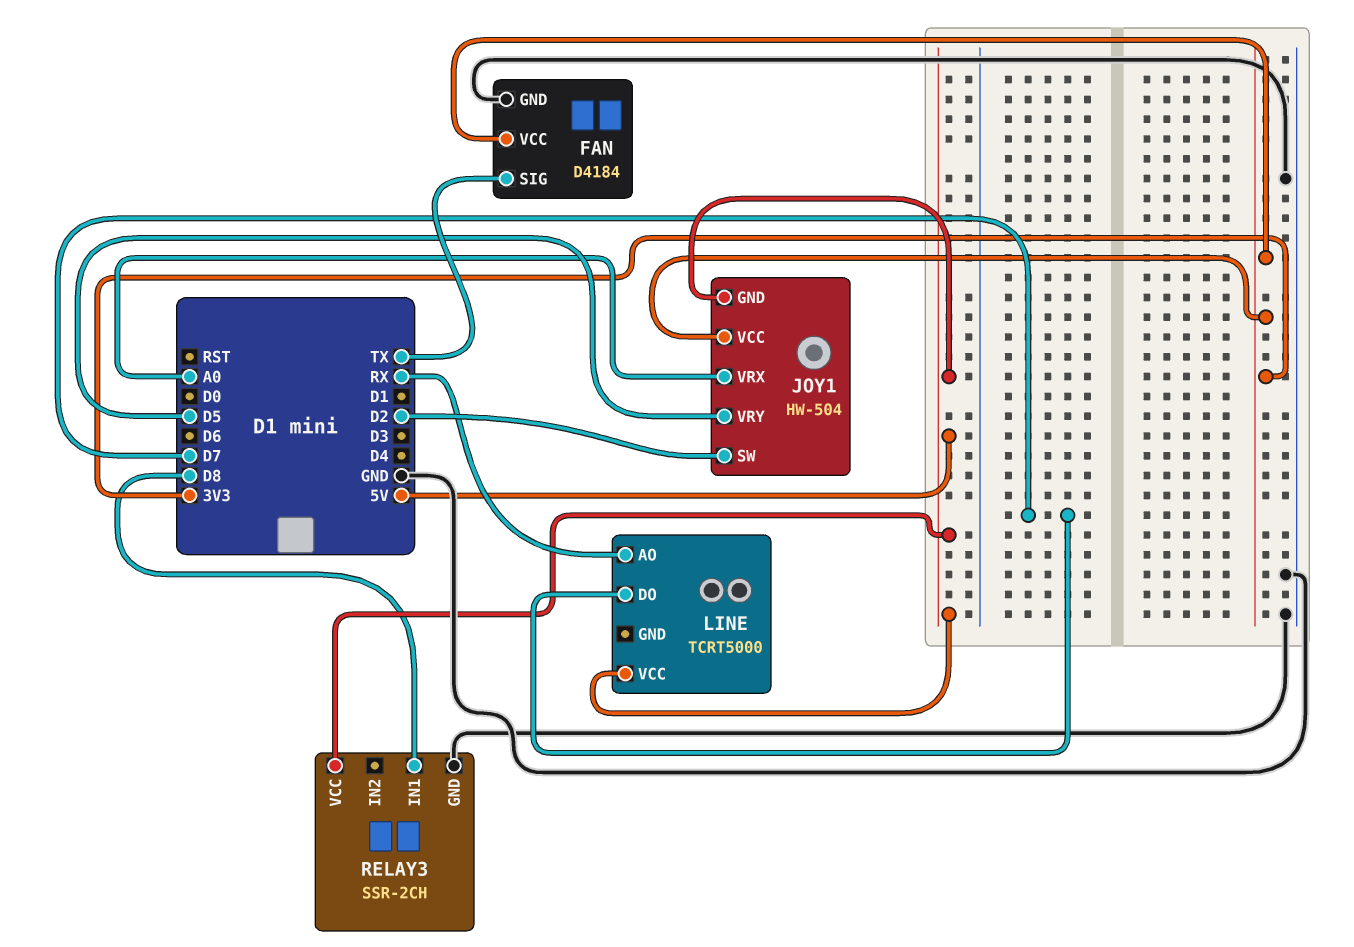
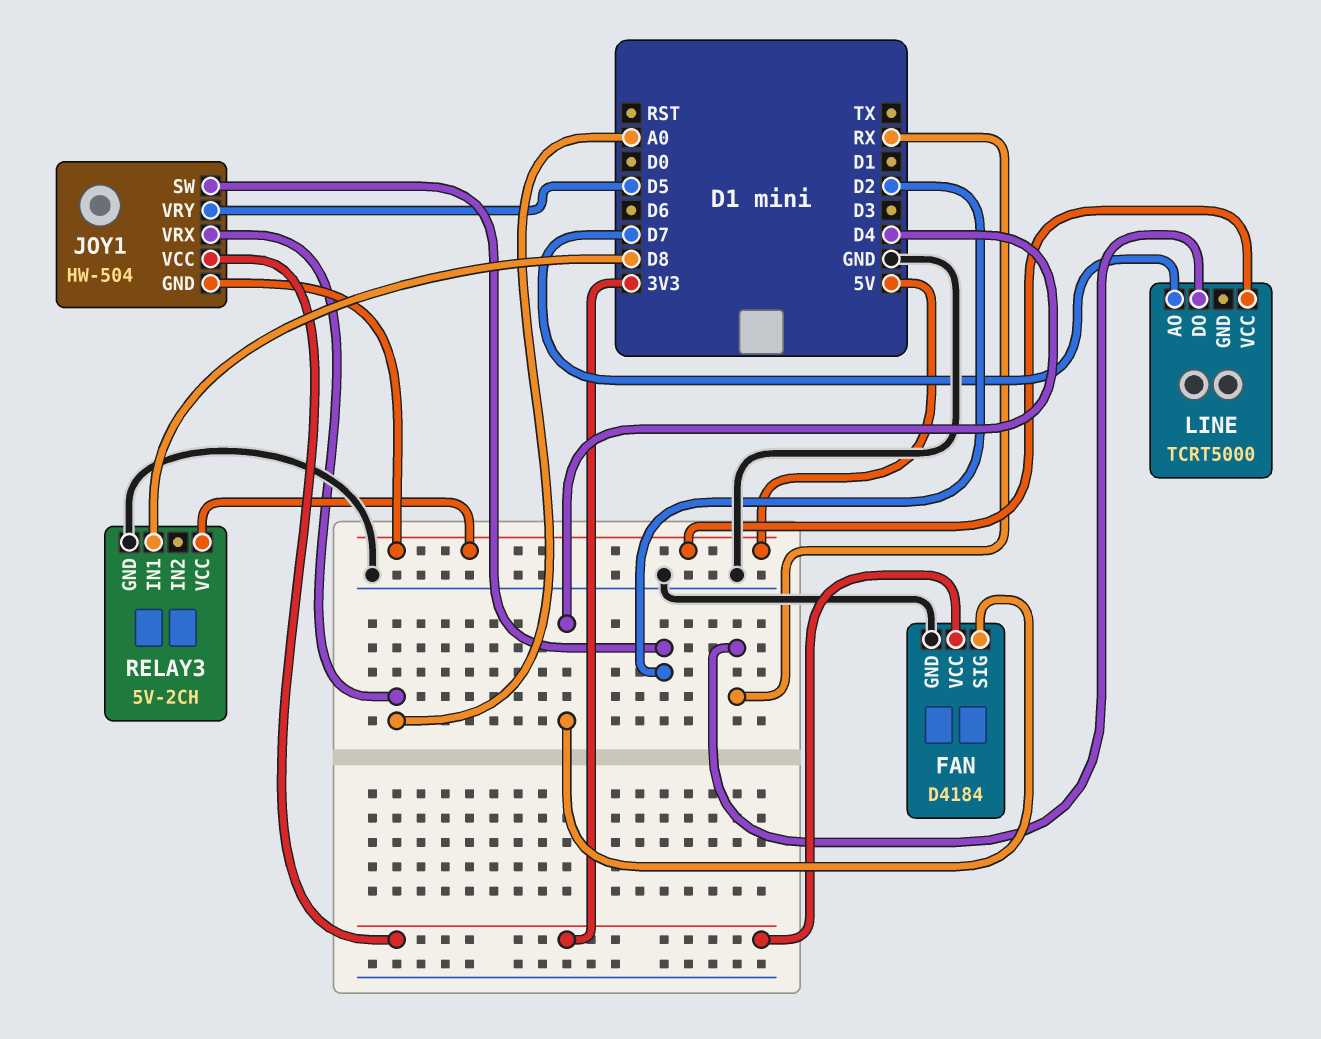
FAN pin SIG: TX -> D4
LINE pin AO: RX -> D7
LINE pin DO: D7 -> RX
RELAY3: SSR-2CH -> 5V-2CH

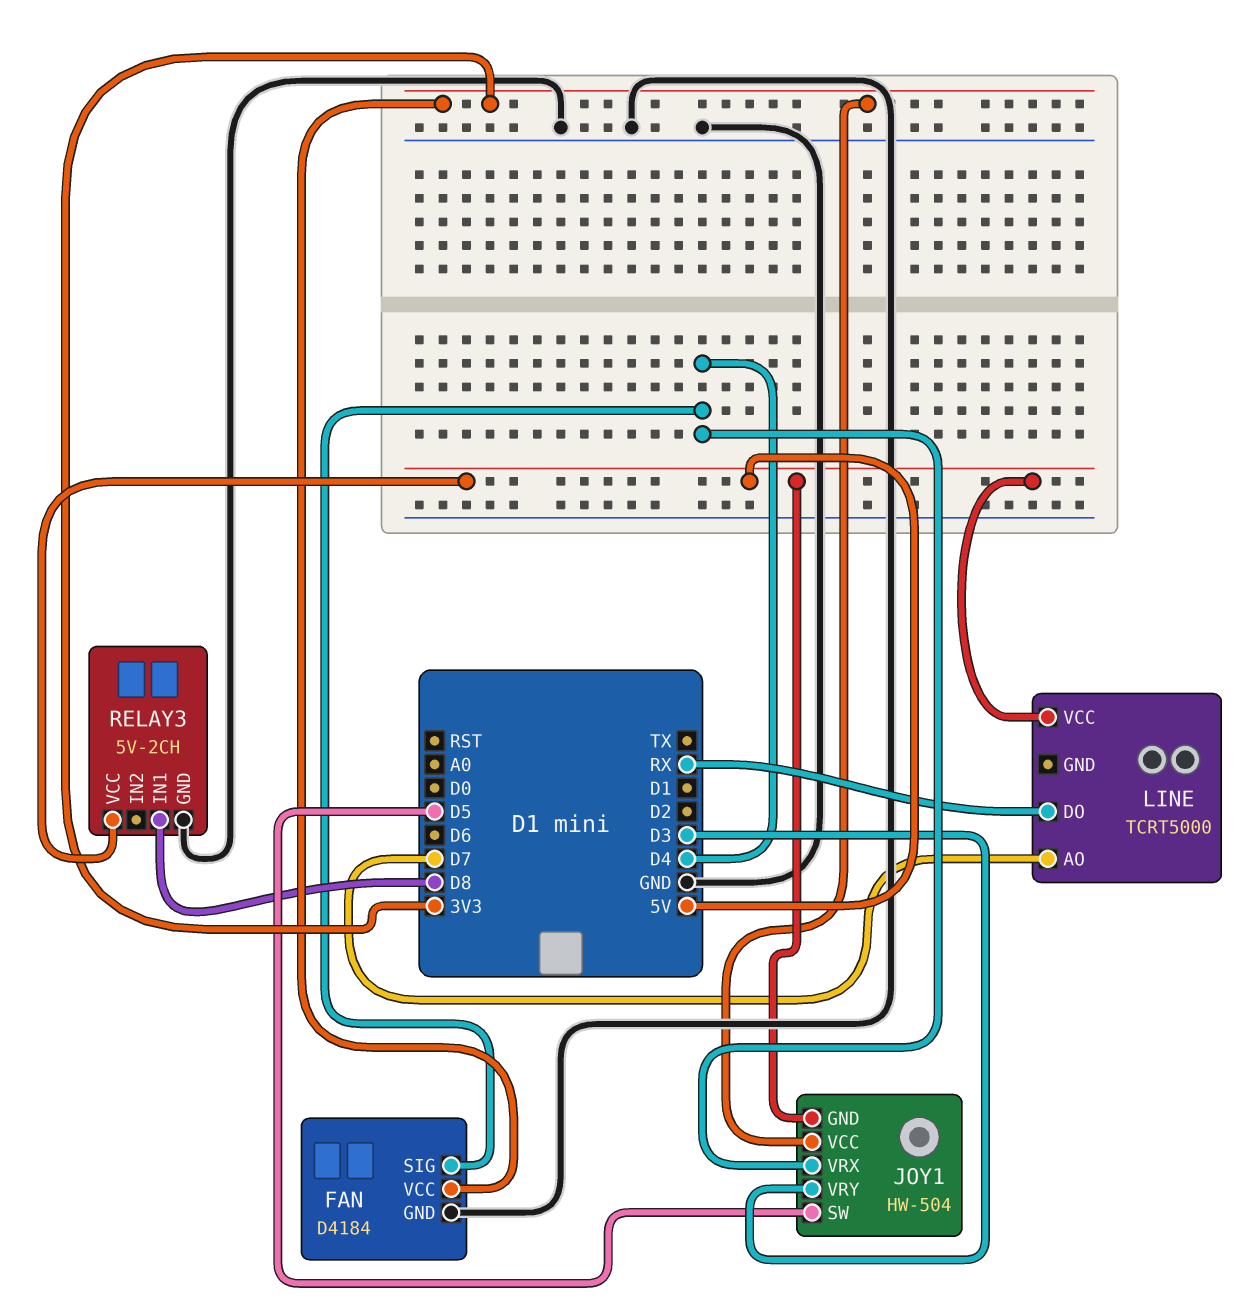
JOY1 pin SW: D2 -> D5
JOY1 pin VRX: A0 -> D4
JOY1 pin VRY: D5 -> D3

